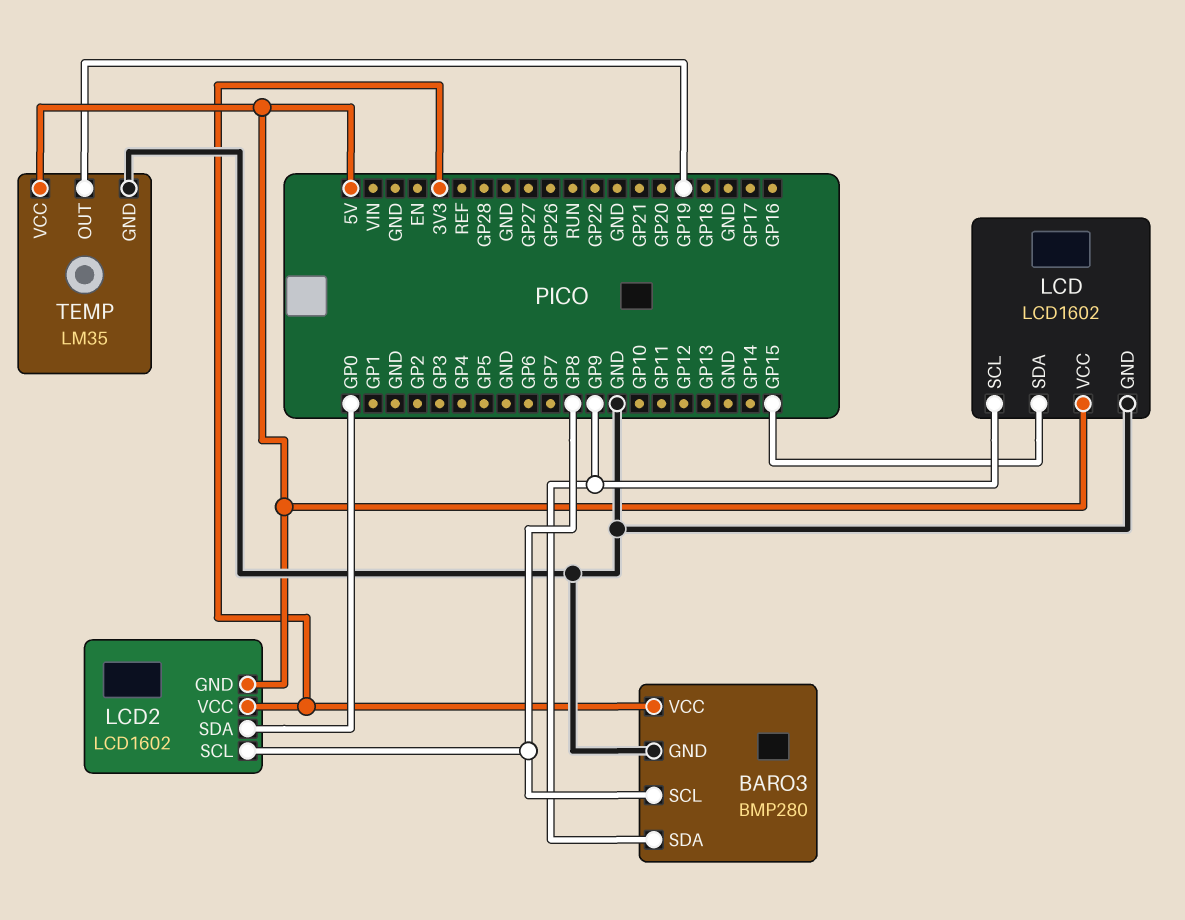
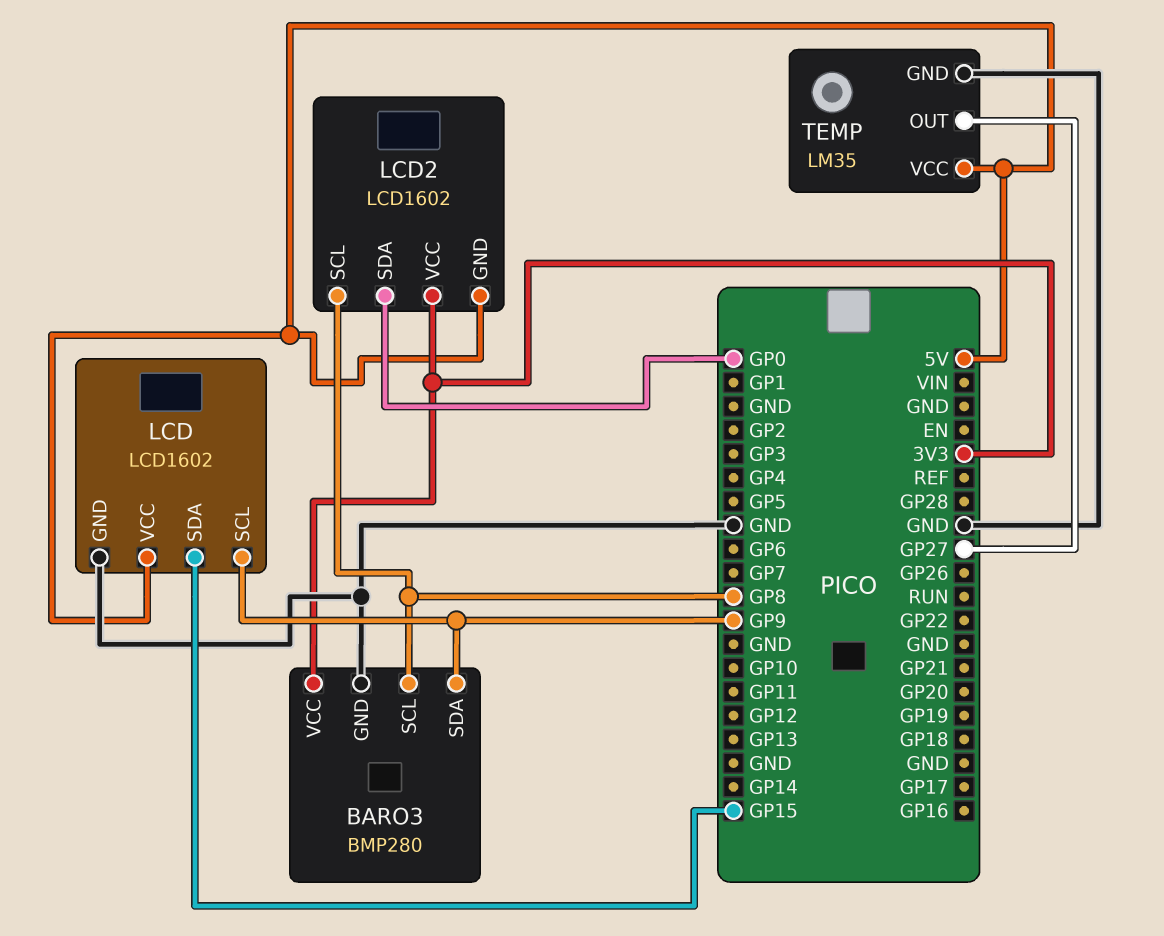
TEMP pin OUT: GP19 -> GP27

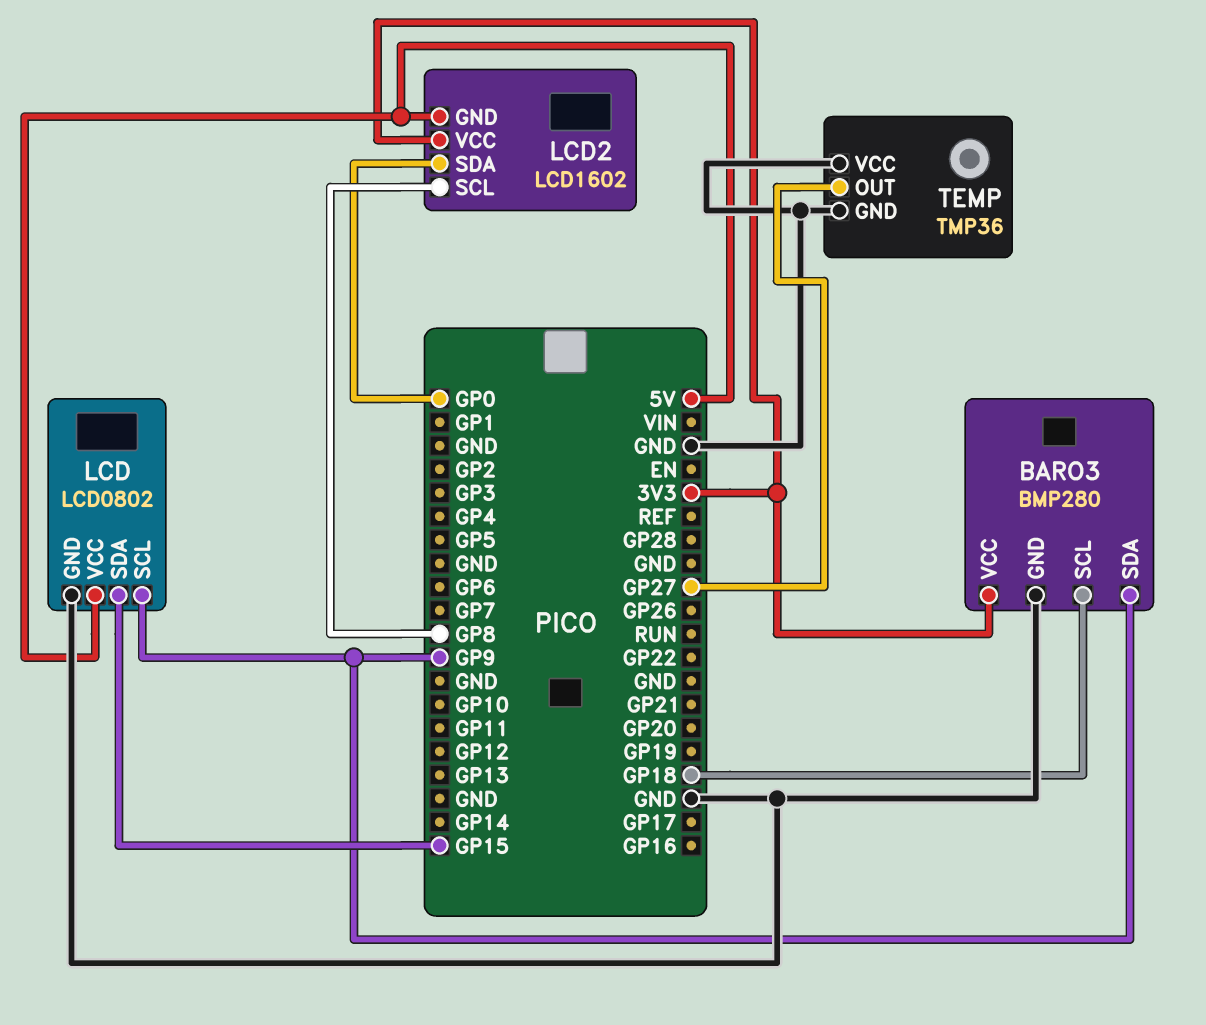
BARO3 pin SCL: GP8 -> GP18
LCD: LCD1602 -> LCD0802
TEMP: LM35 -> TMP36
TEMP pin VCC: 5V -> GND

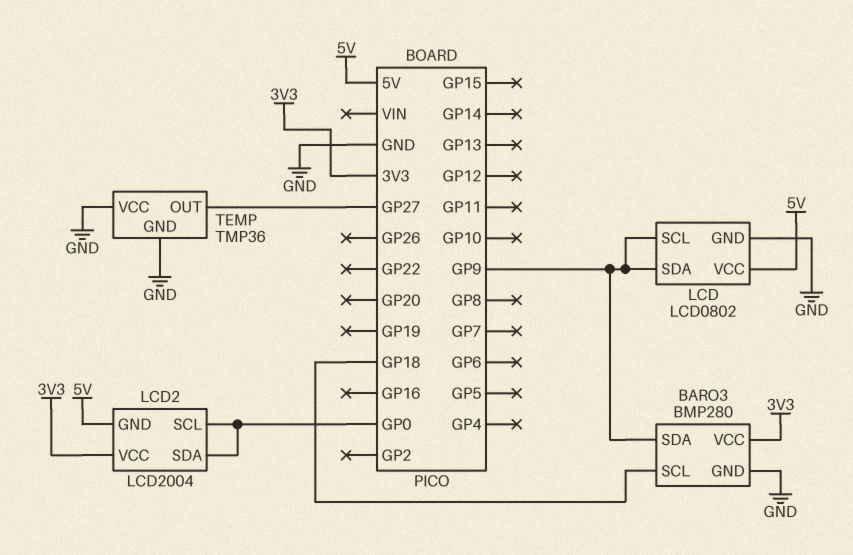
LCD pin SDA: GP15 -> GP9
LCD2: LCD1602 -> LCD2004
LCD2 pin SCL: GP8 -> GP0

